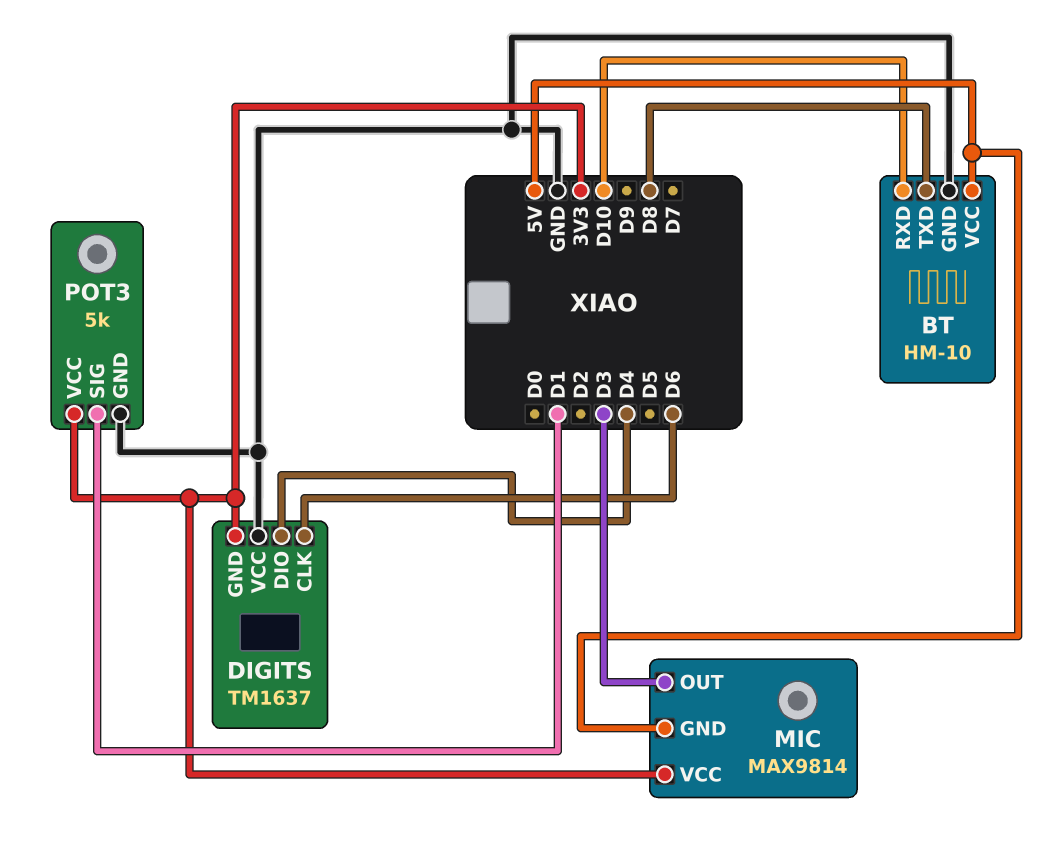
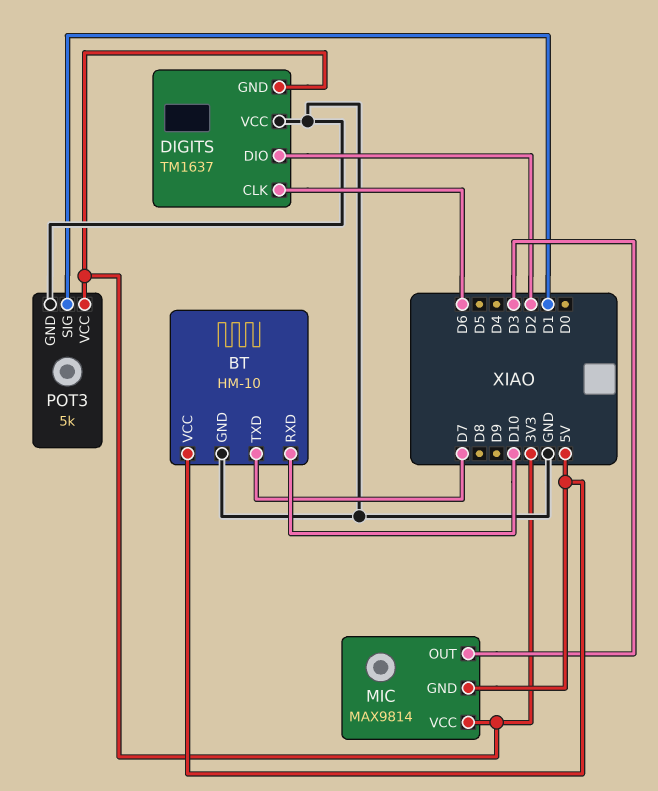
BT pin TXD: D8 -> D7
DIGITS pin DIO: D4 -> D2

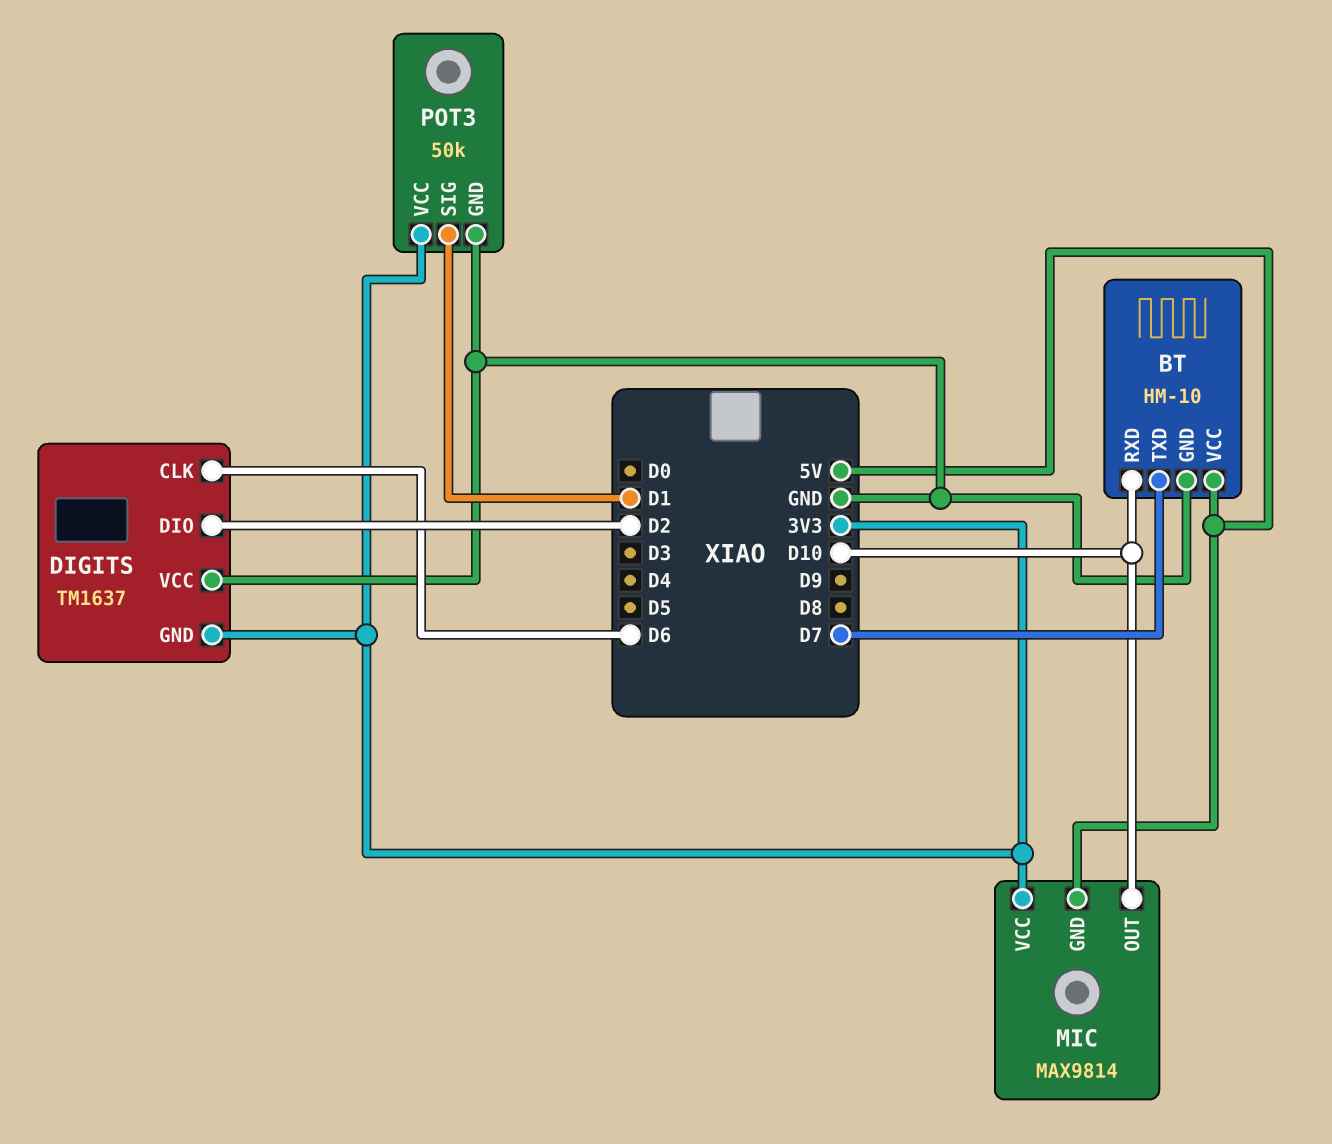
MIC pin OUT: D3 -> D10
POT3: 5k -> 50k

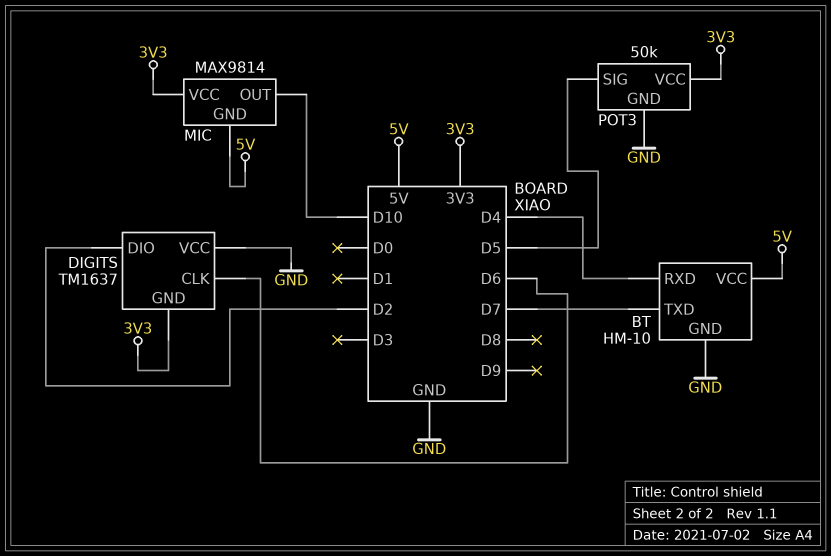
BT pin RXD: D10 -> D4
POT3 pin SIG: D1 -> D5

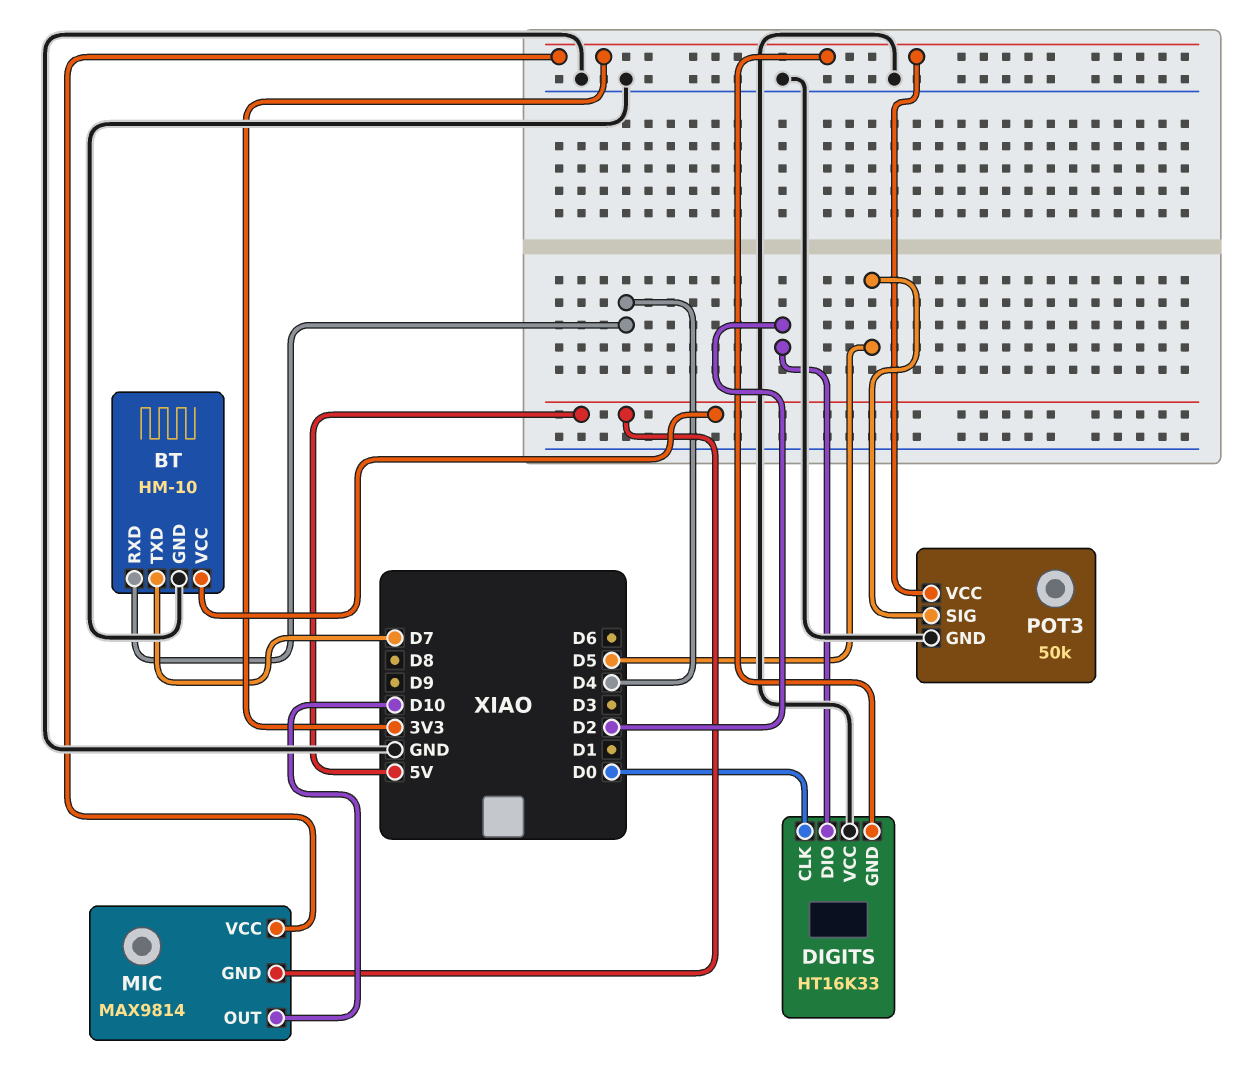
DIGITS: TM1637 -> HT16K33
DIGITS pin CLK: D6 -> D0

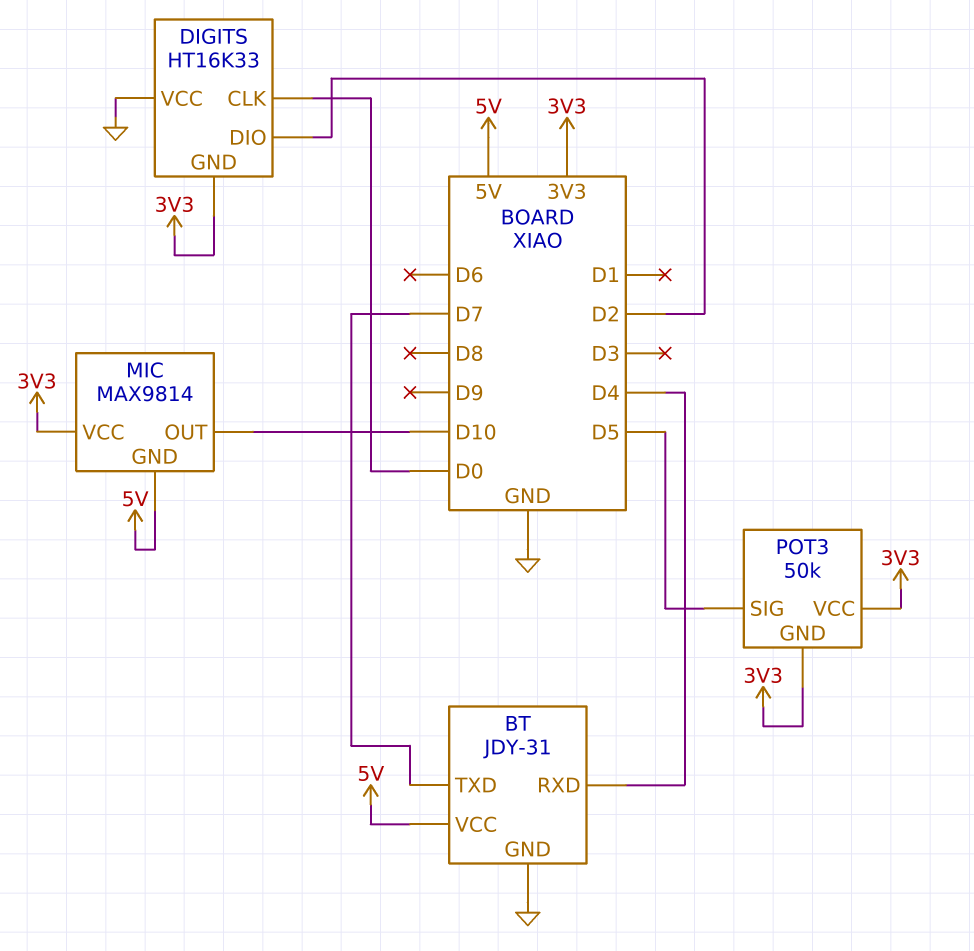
BT: HM-10 -> JDY-31
POT3 pin GND: GND -> 3V3

